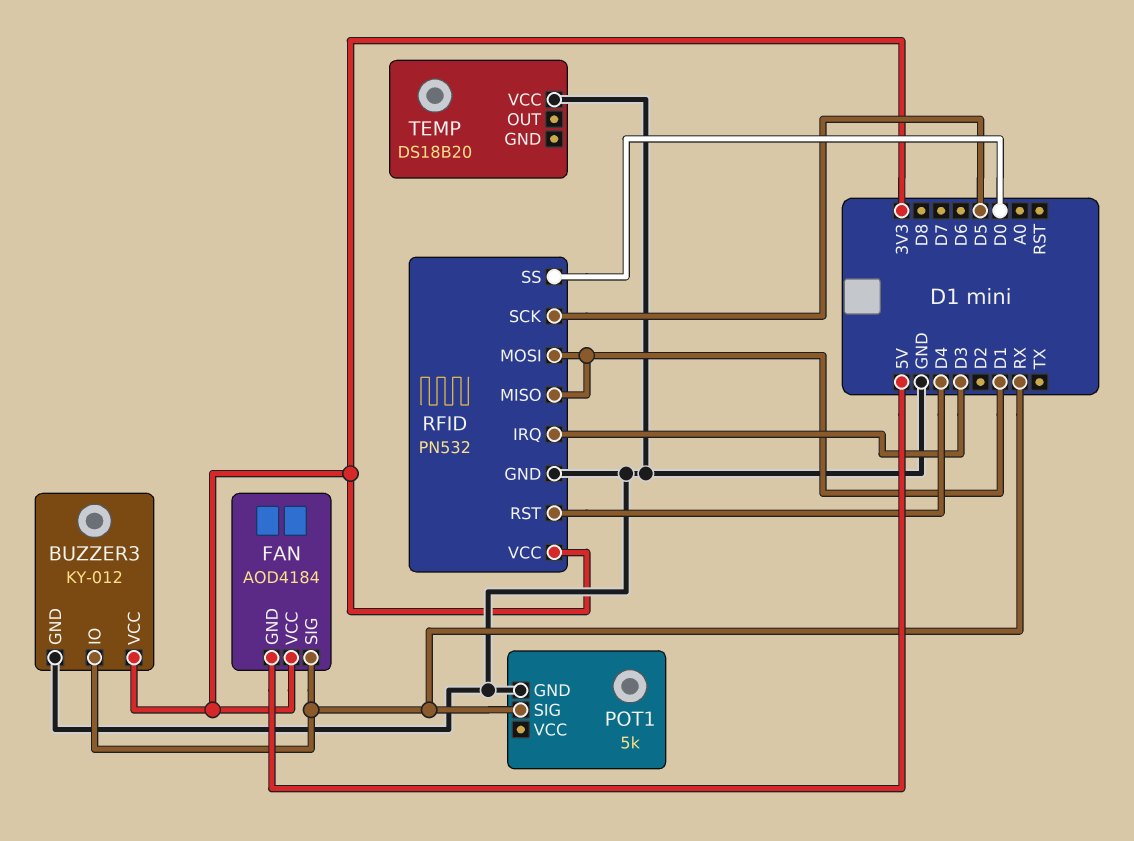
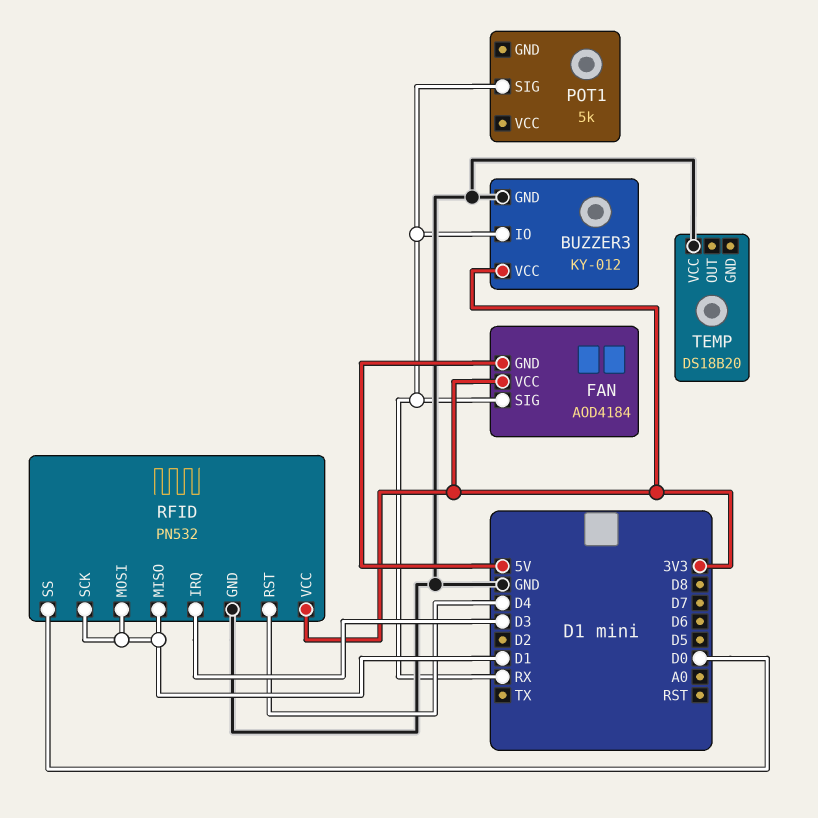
POT1 pin GND: GND -> none
RFID pin SCK: D5 -> D1

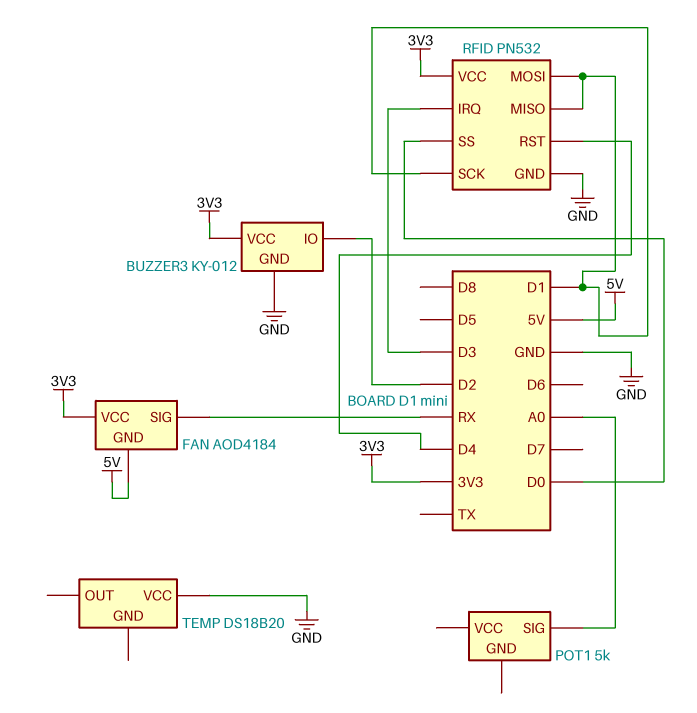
BUZZER3 pin IO: RX -> D2
POT1 pin SIG: RX -> A0

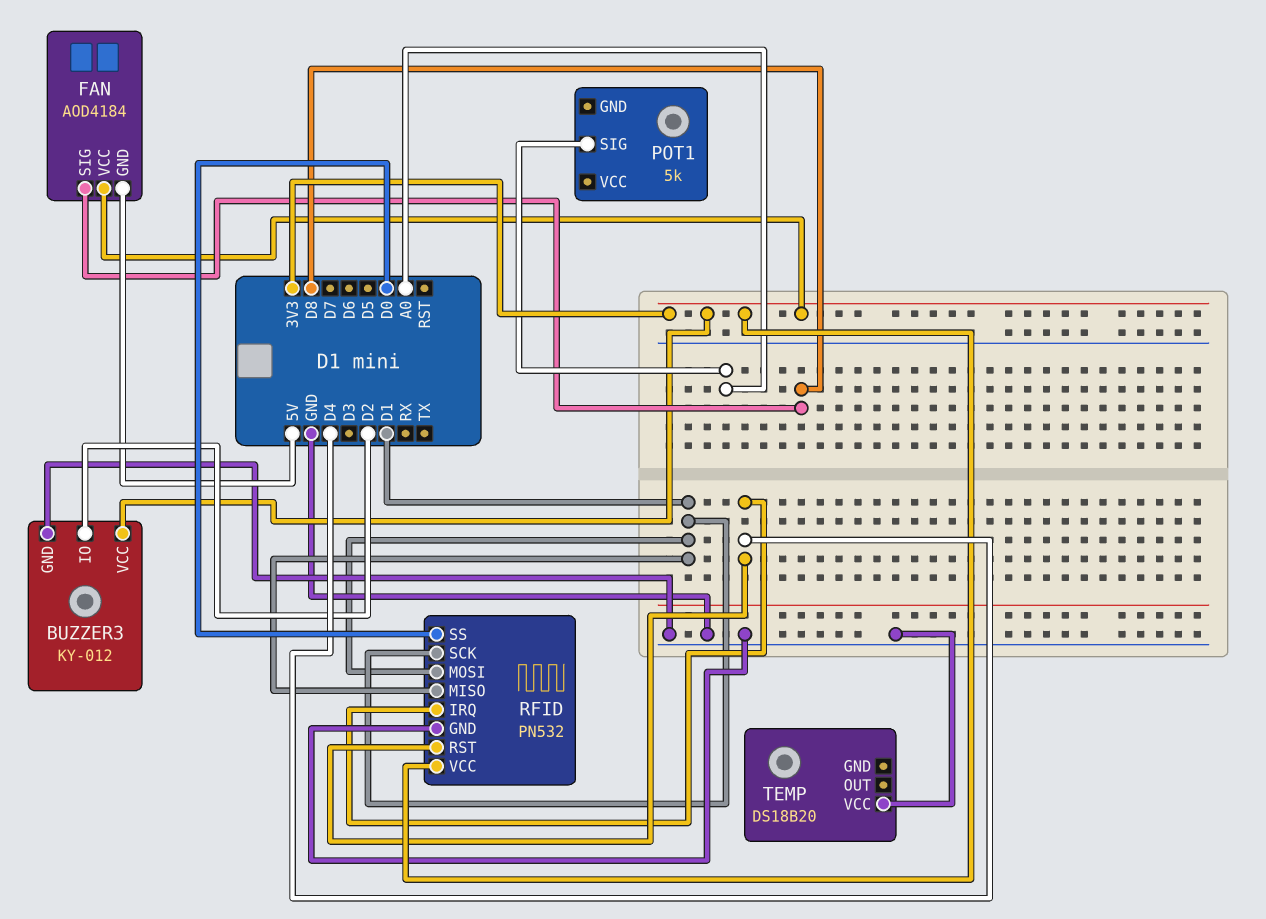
FAN pin SIG: RX -> D8
RFID pin IRQ: D3 -> D4

